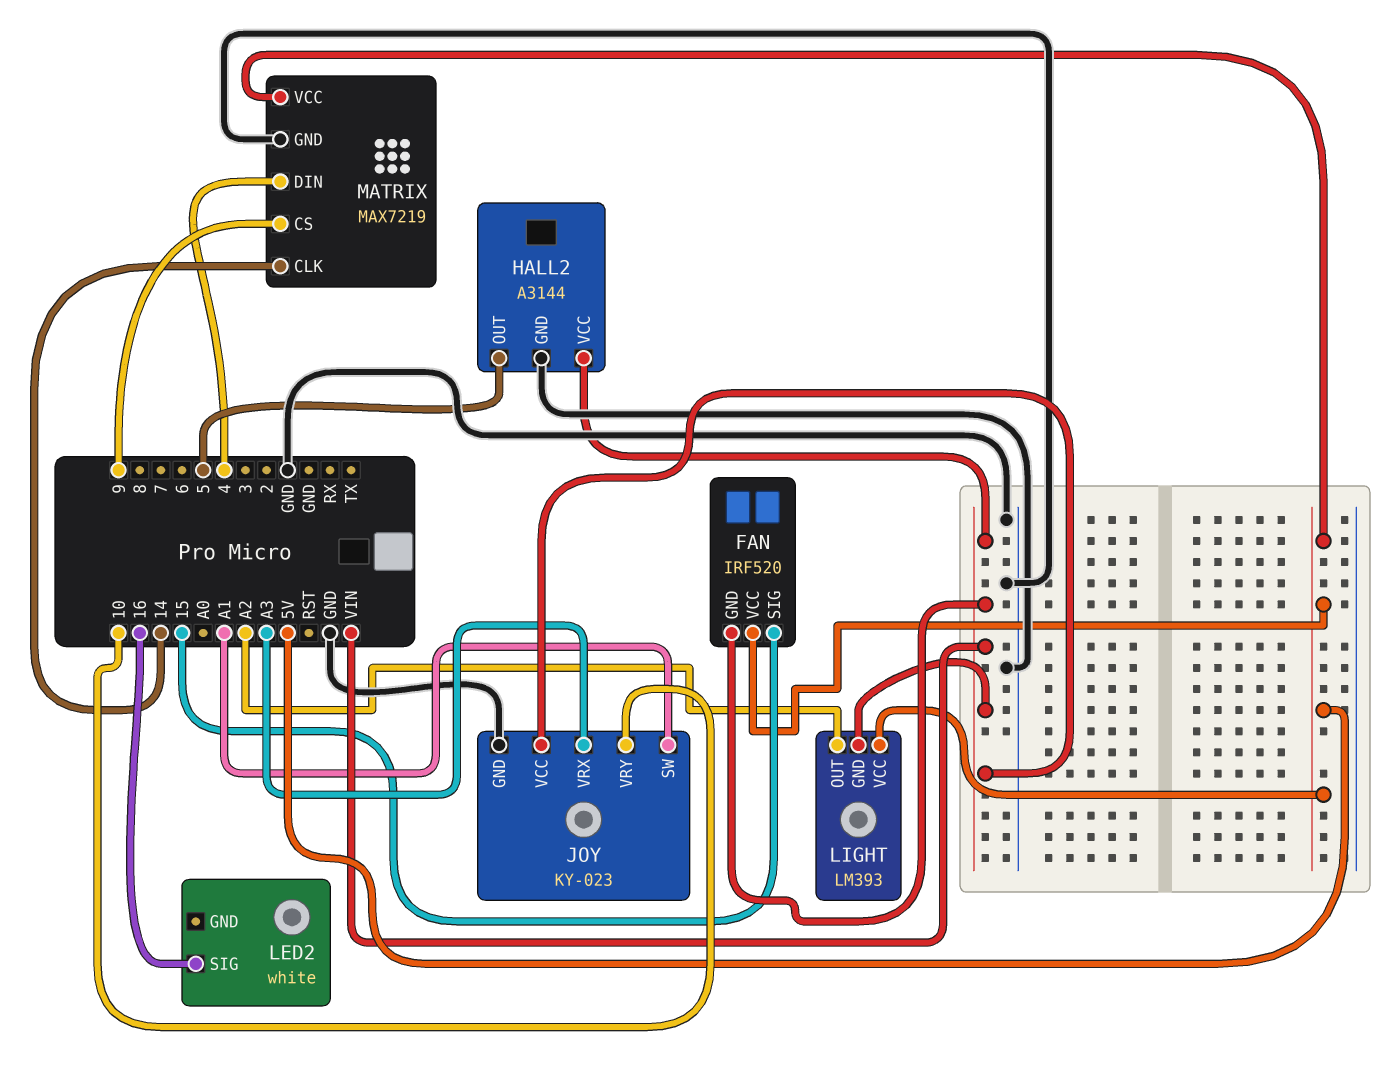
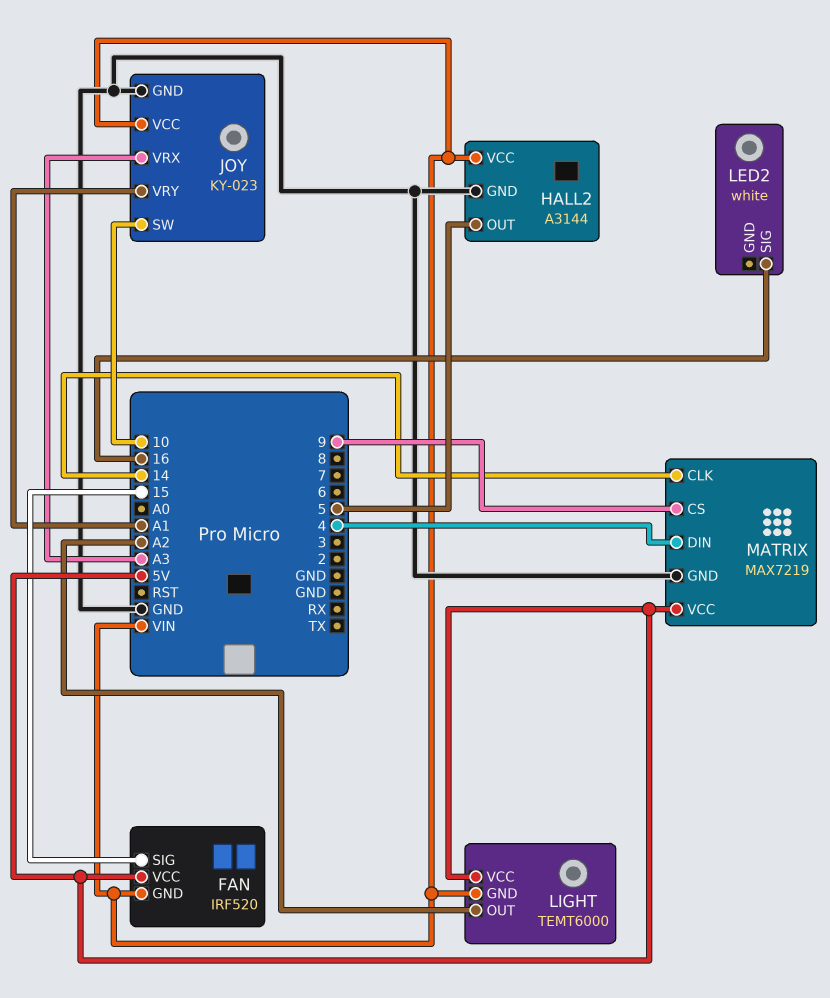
JOY pin SW: A1 -> 10
JOY pin VRY: 10 -> A1
LIGHT: LM393 -> TEMT6000

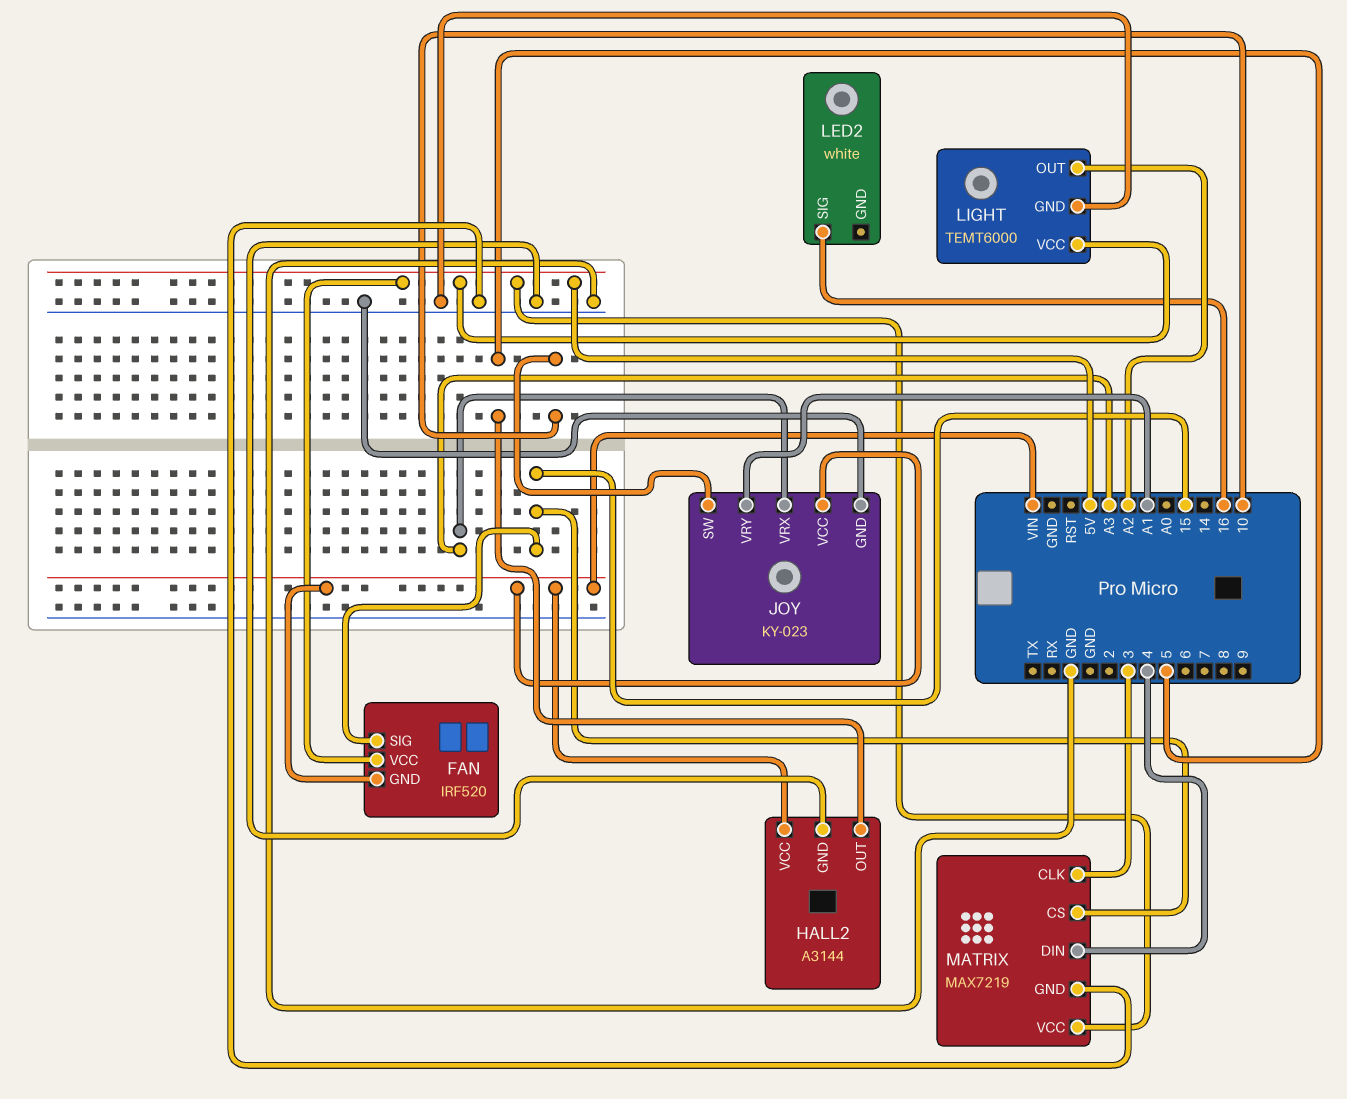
LIGHT pin GND: VIN -> GND
MATRIX pin CLK: 14 -> 3
MATRIX pin CS: 9 -> 15

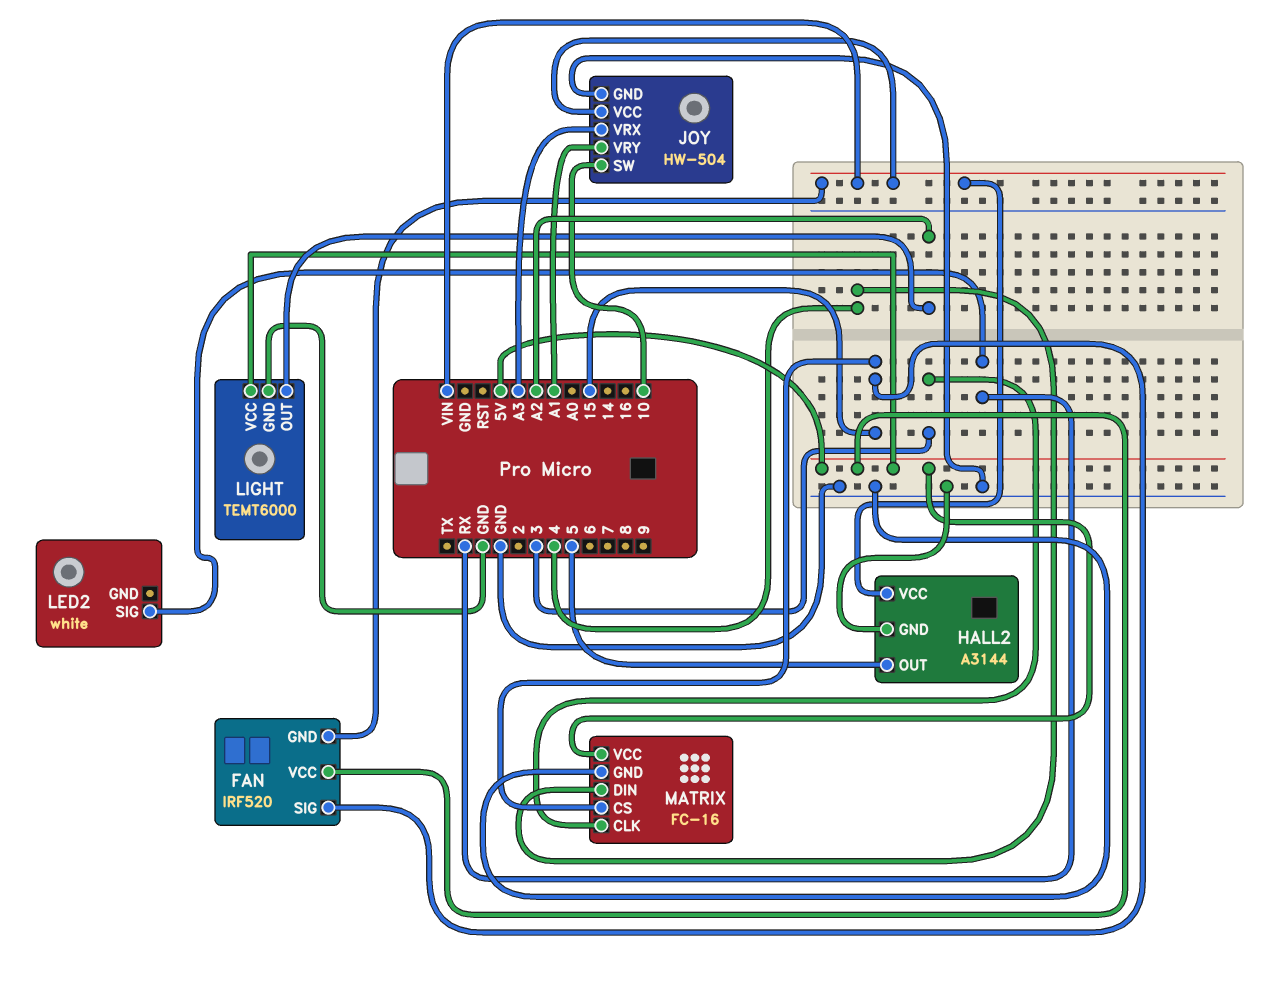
JOY: KY-023 -> HW-504
LED2 pin SIG: 16 -> RX
MATRIX: MAX7219 -> FC-16

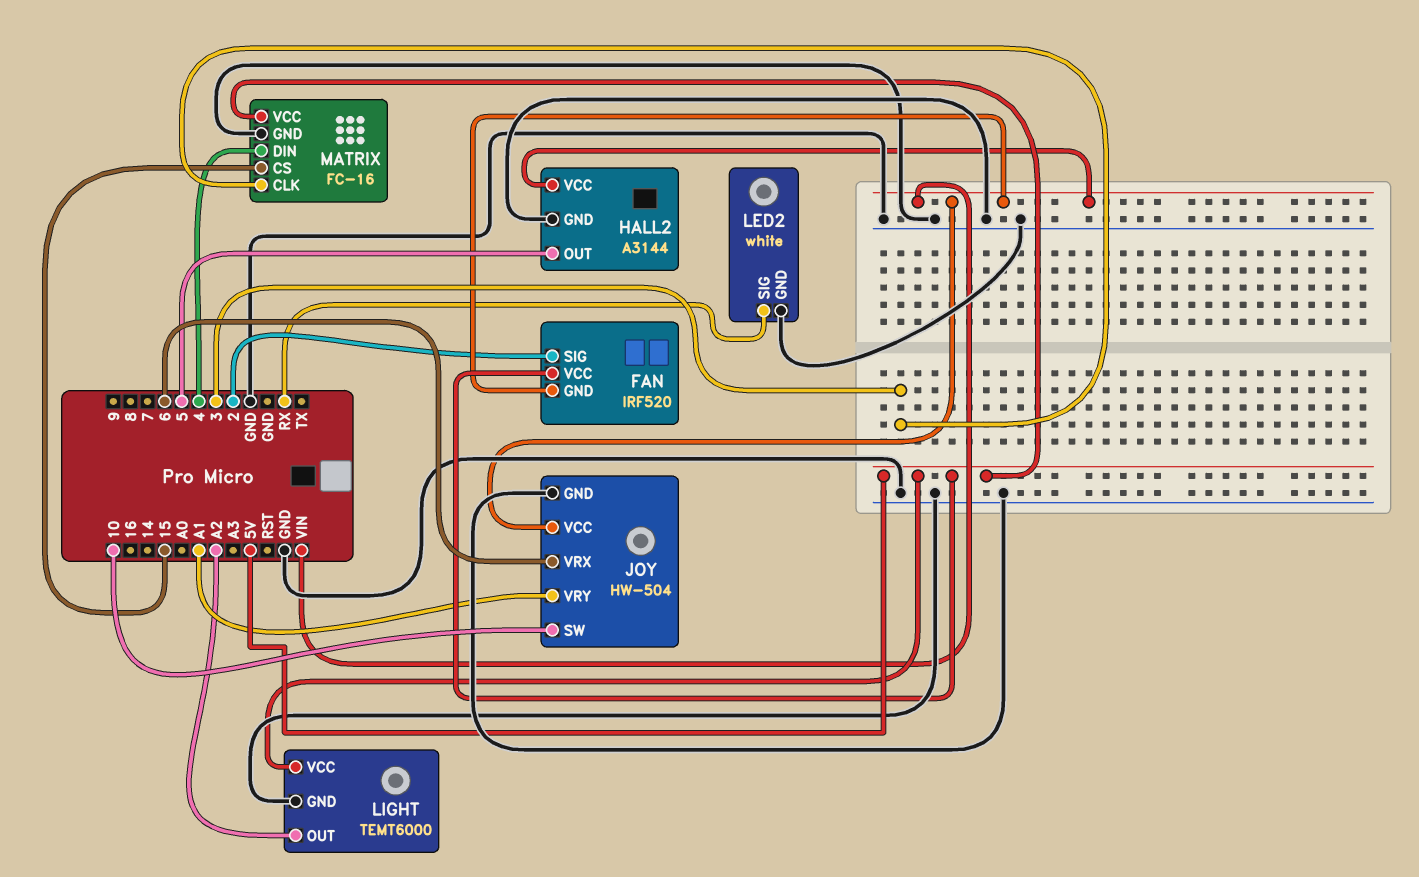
FAN pin SIG: 15 -> 2
JOY pin VRX: A3 -> 6
LED2 pin GND: none -> GND

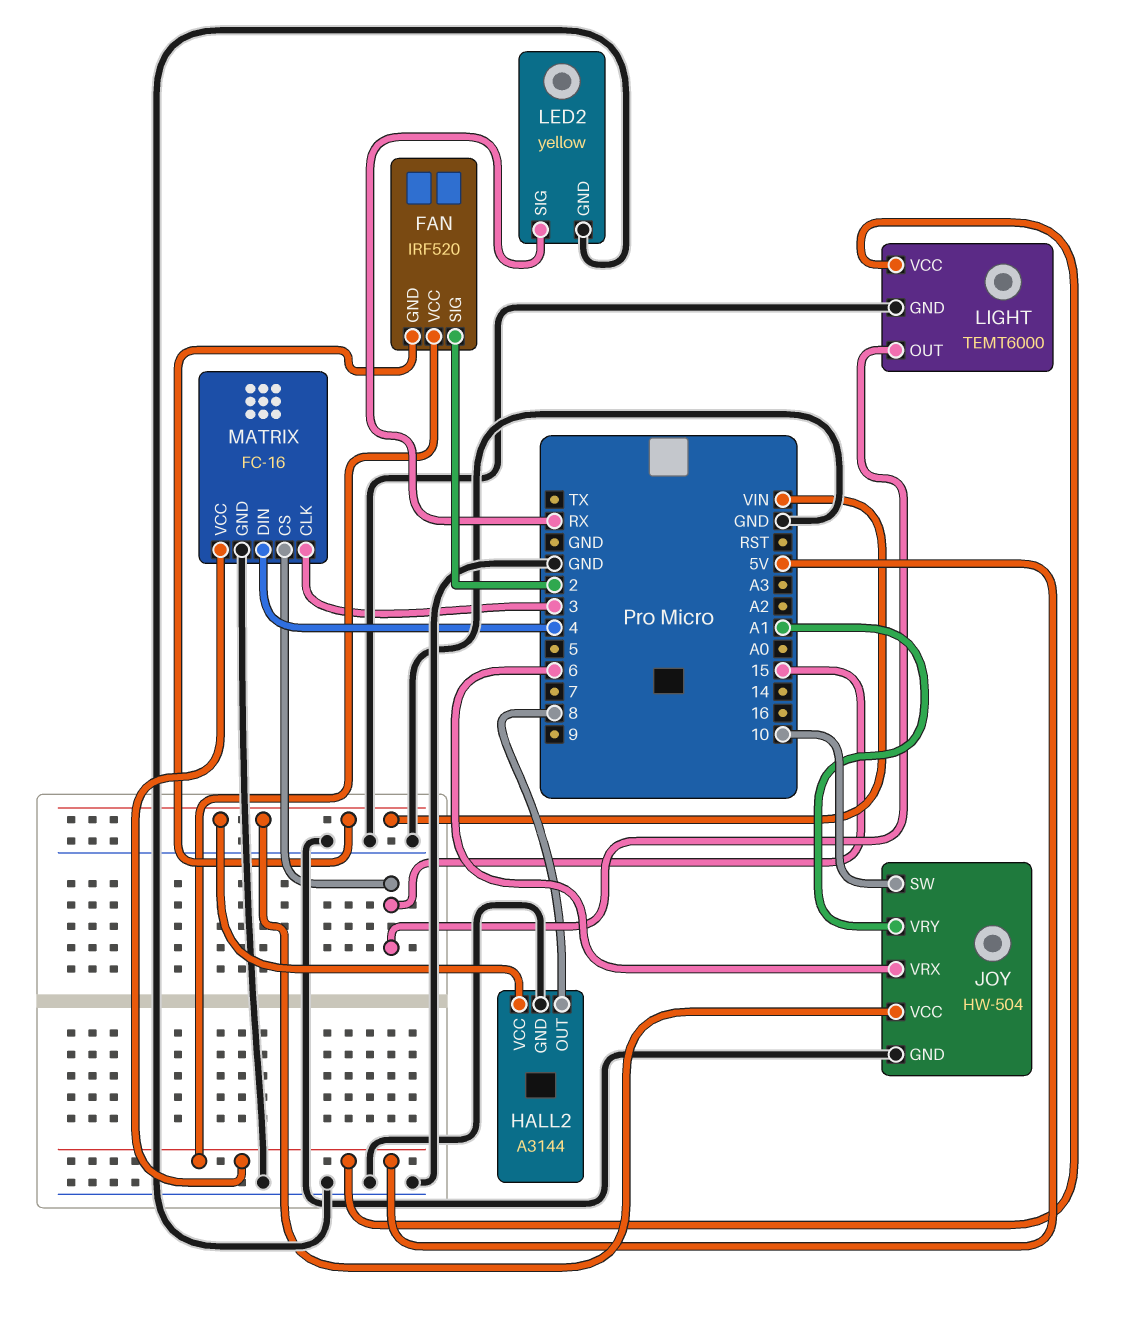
HALL2 pin OUT: 5 -> 8
LED2: white -> yellow
LIGHT pin OUT: A2 -> 15

